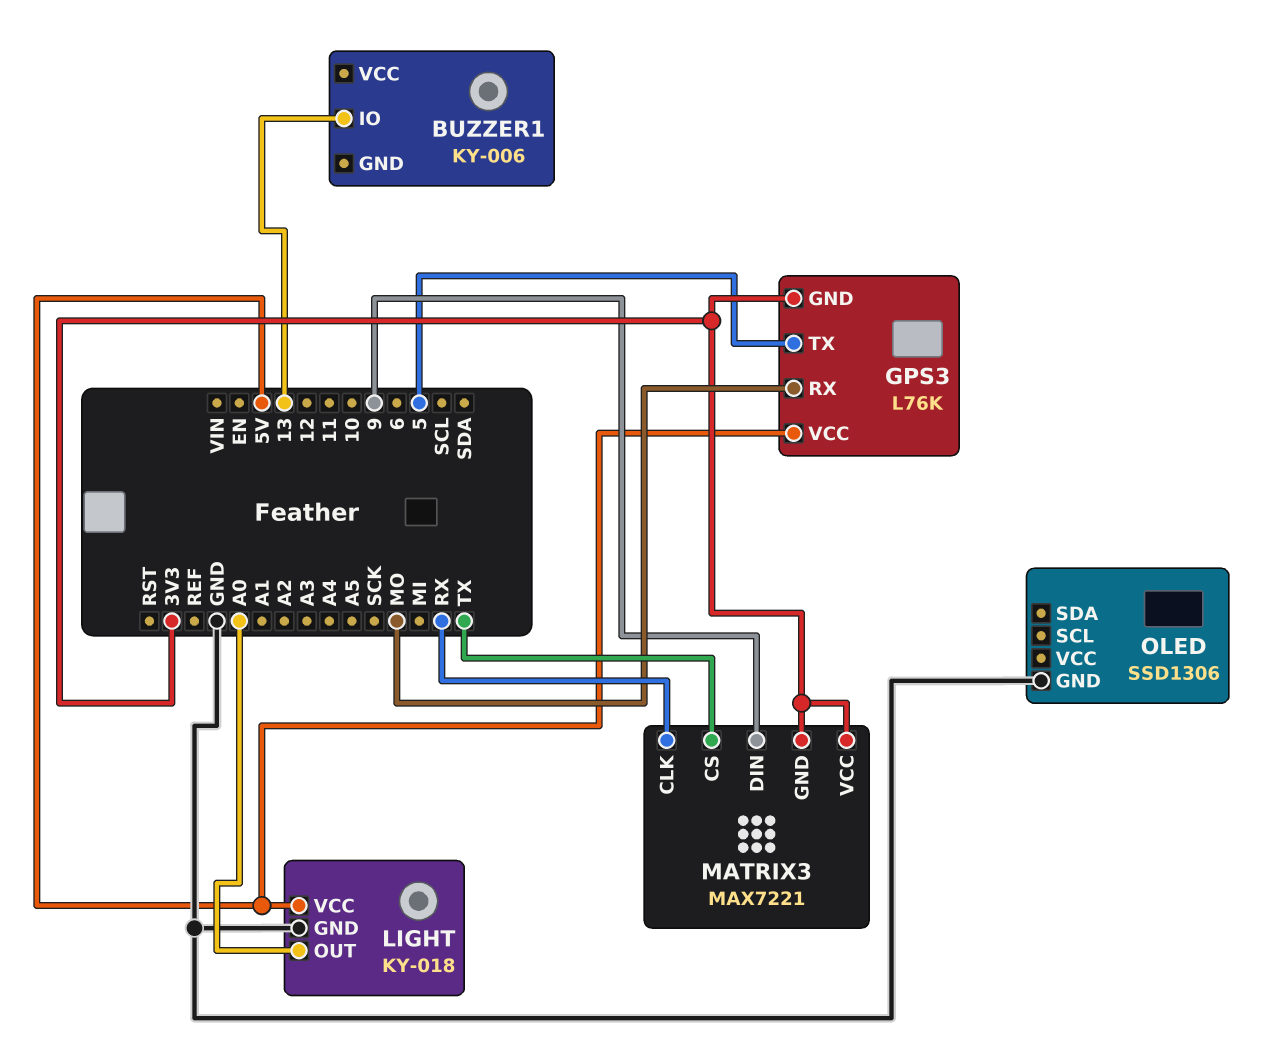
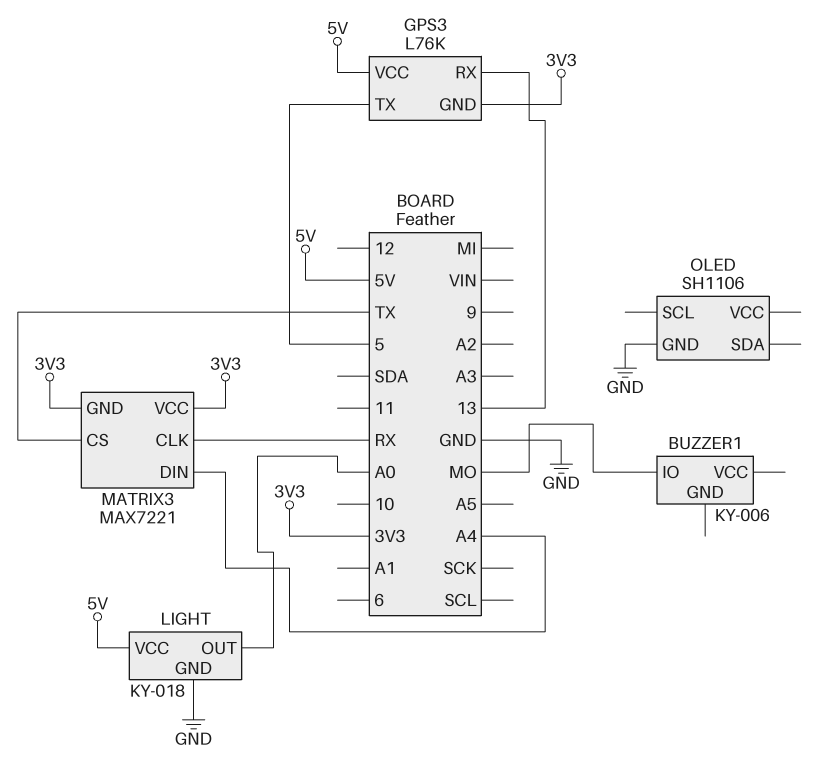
BUZZER1 pin IO: 13 -> MO
GPS3 pin RX: MO -> 13
MATRIX3 pin DIN: 9 -> A4
OLED: SSD1306 -> SH1106

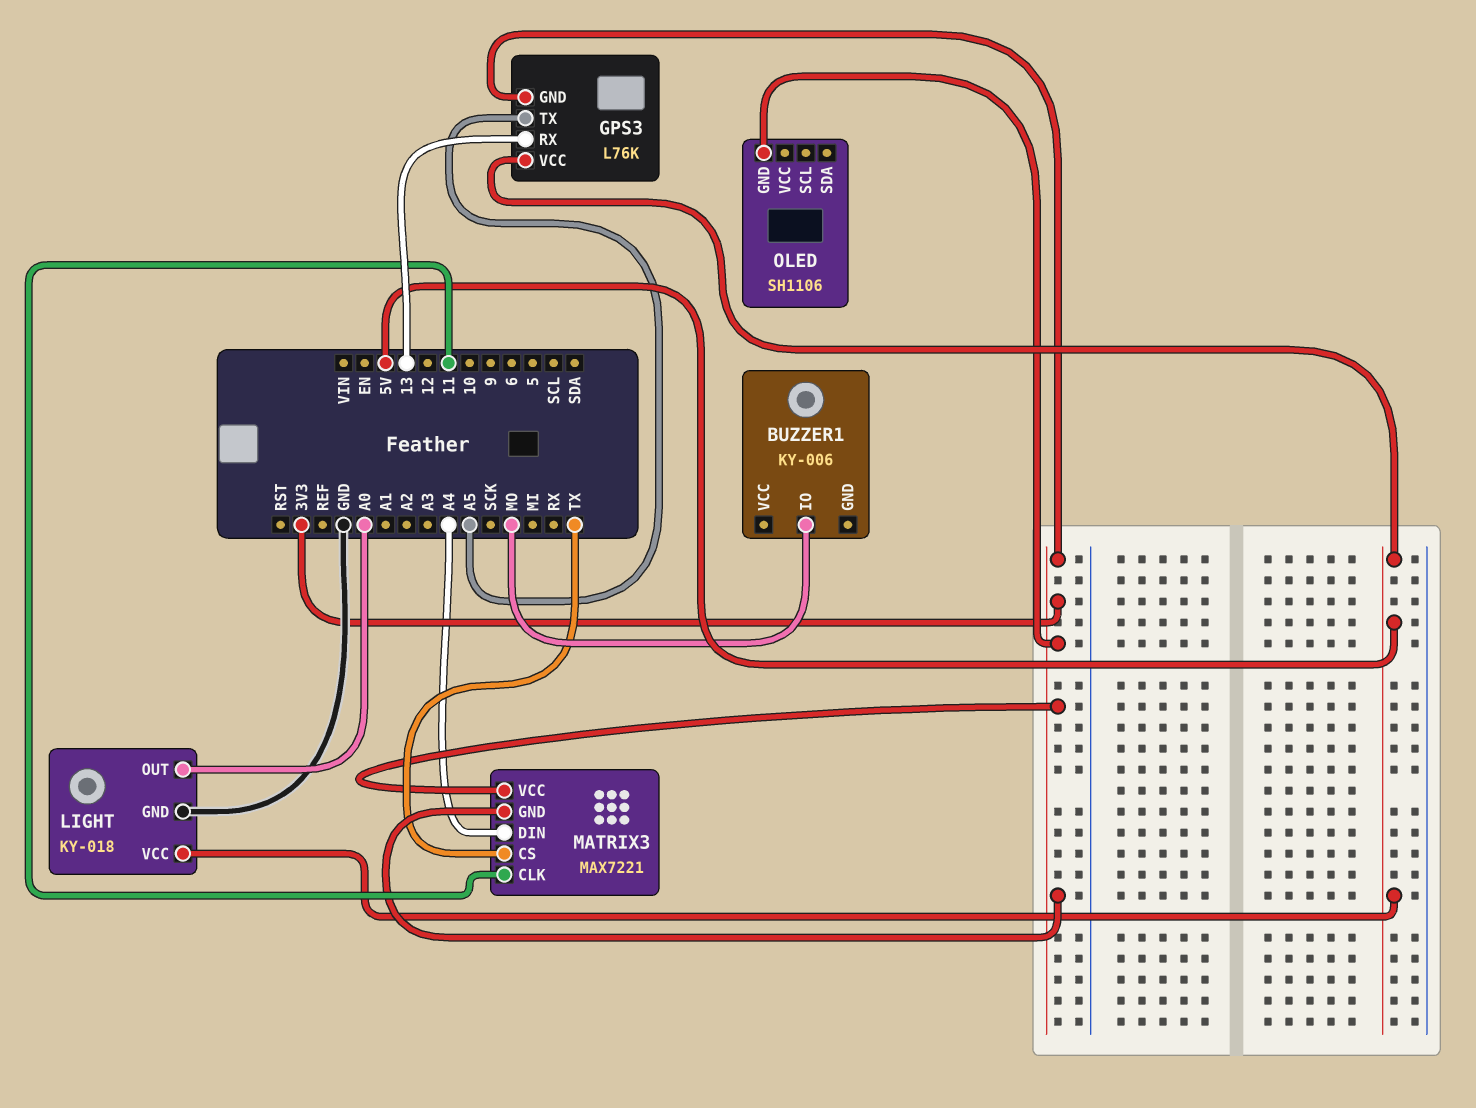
GPS3 pin TX: 5 -> A5
MATRIX3 pin CLK: RX -> 11
OLED pin GND: GND -> 3V3

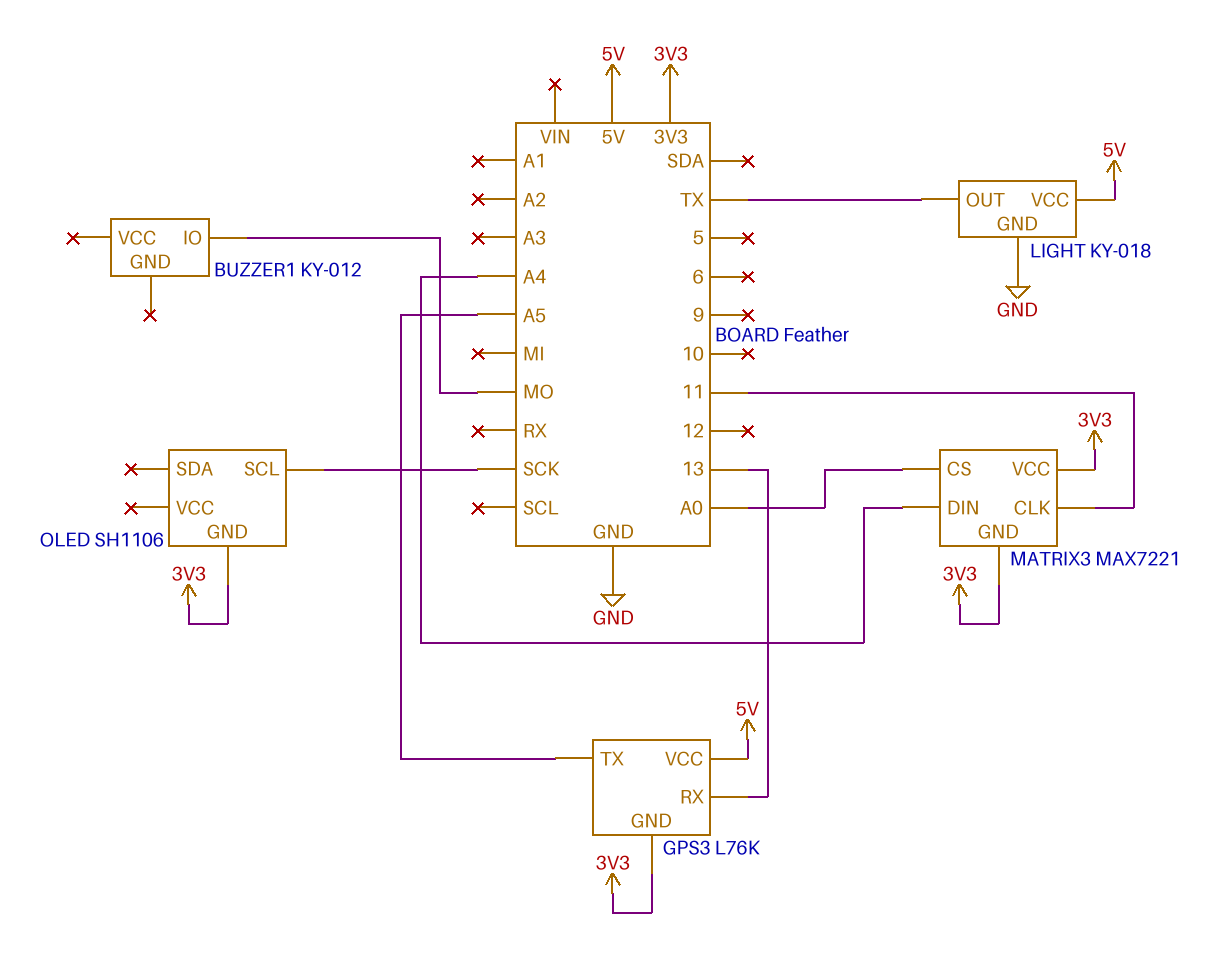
BUZZER1: KY-006 -> KY-012
LIGHT pin OUT: A0 -> TX
MATRIX3 pin CS: TX -> A0
OLED pin SCL: none -> SCK

